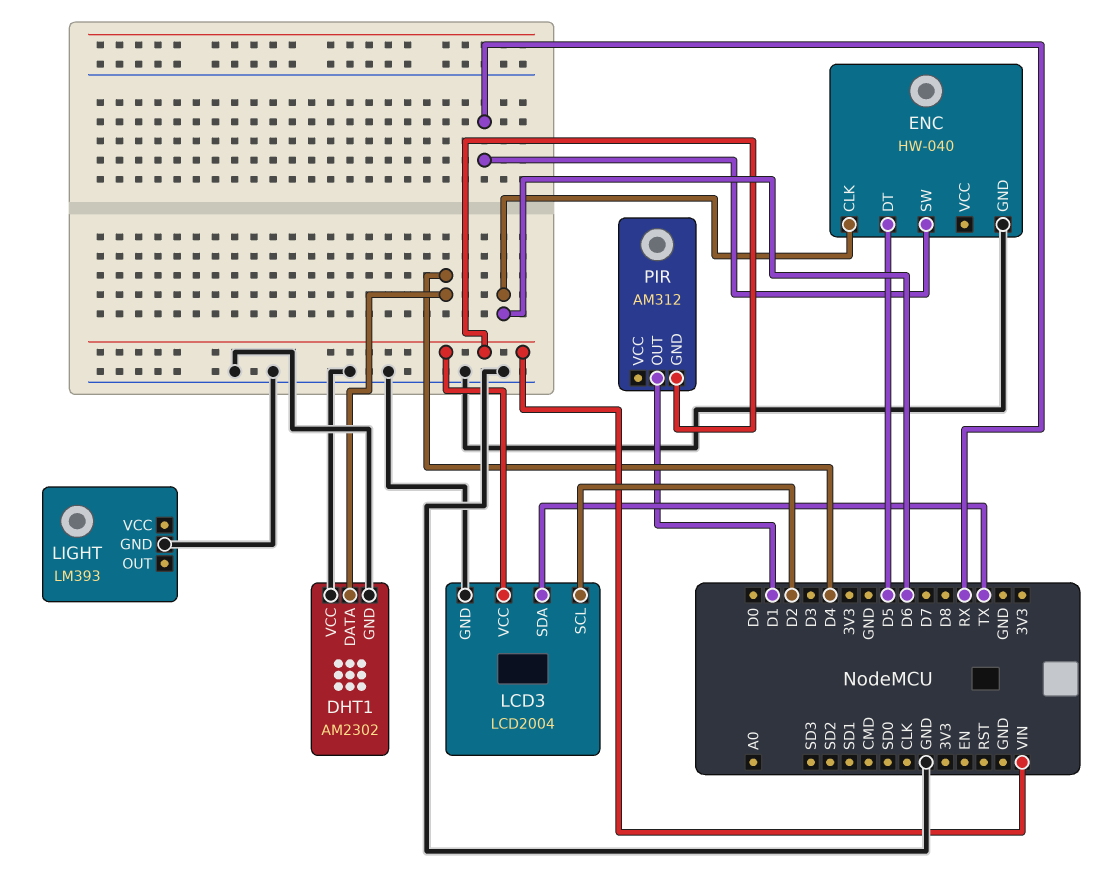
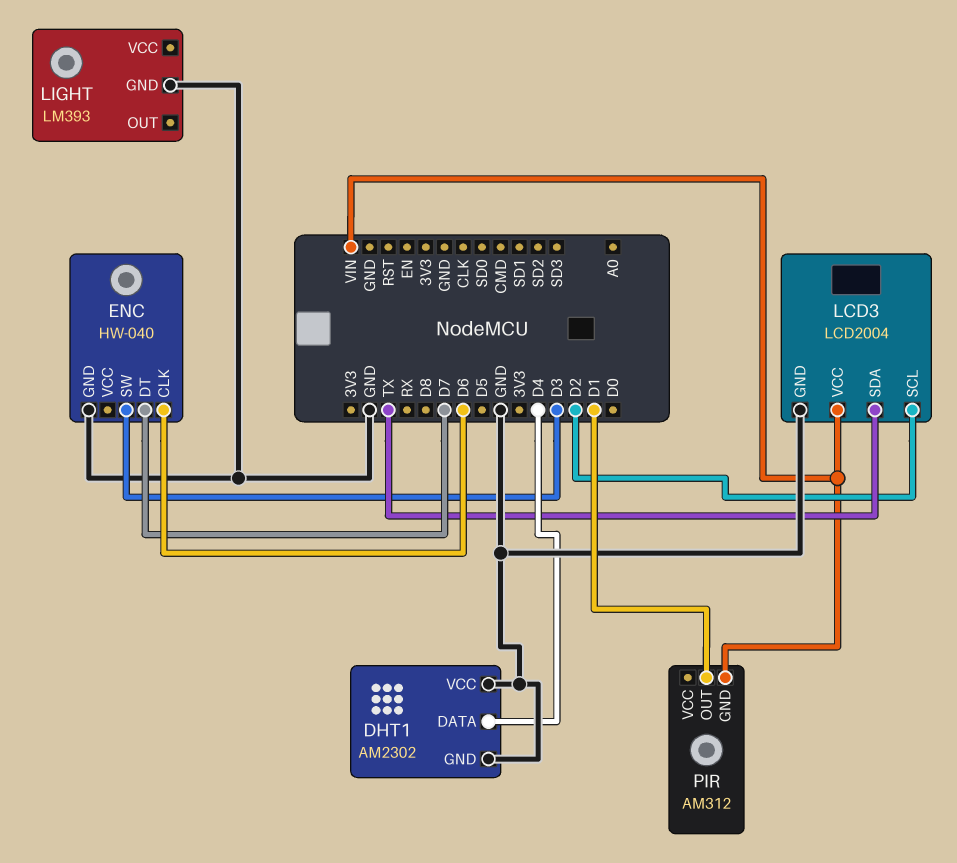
ENC pin DT: D5 -> D7
ENC pin SW: RX -> D3

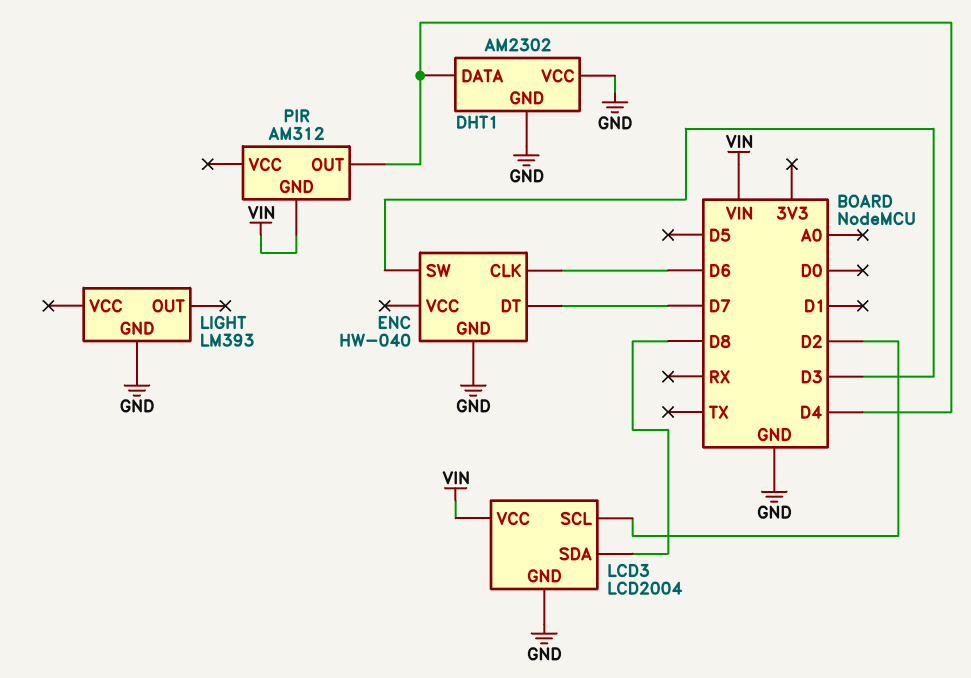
LCD3 pin SDA: TX -> D8
PIR pin OUT: D1 -> D4

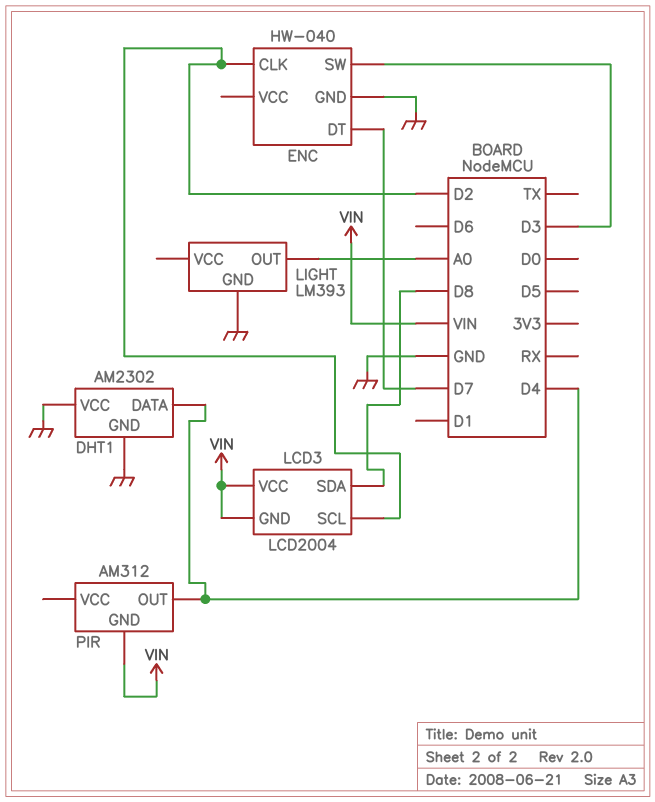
ENC pin CLK: D6 -> D2
LCD3 pin GND: GND -> VIN
LIGHT pin OUT: none -> A0

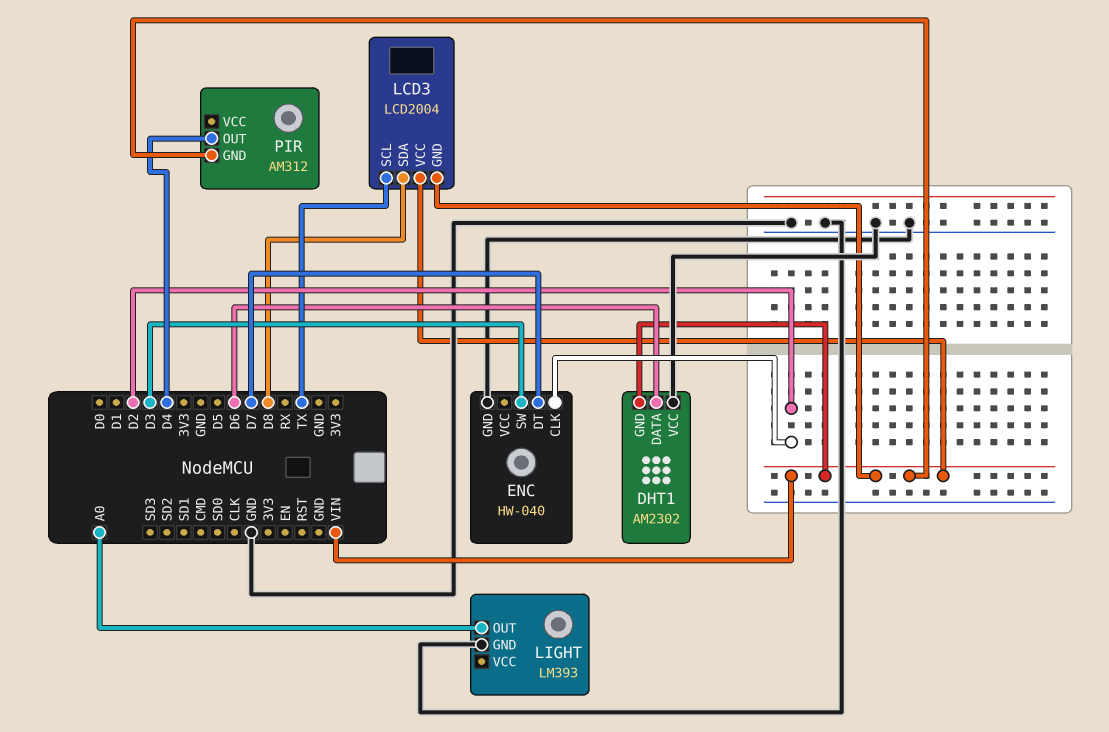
DHT1 pin DATA: D4 -> D6
DHT1 pin GND: GND -> VIN
LCD3 pin SCL: D2 -> TX

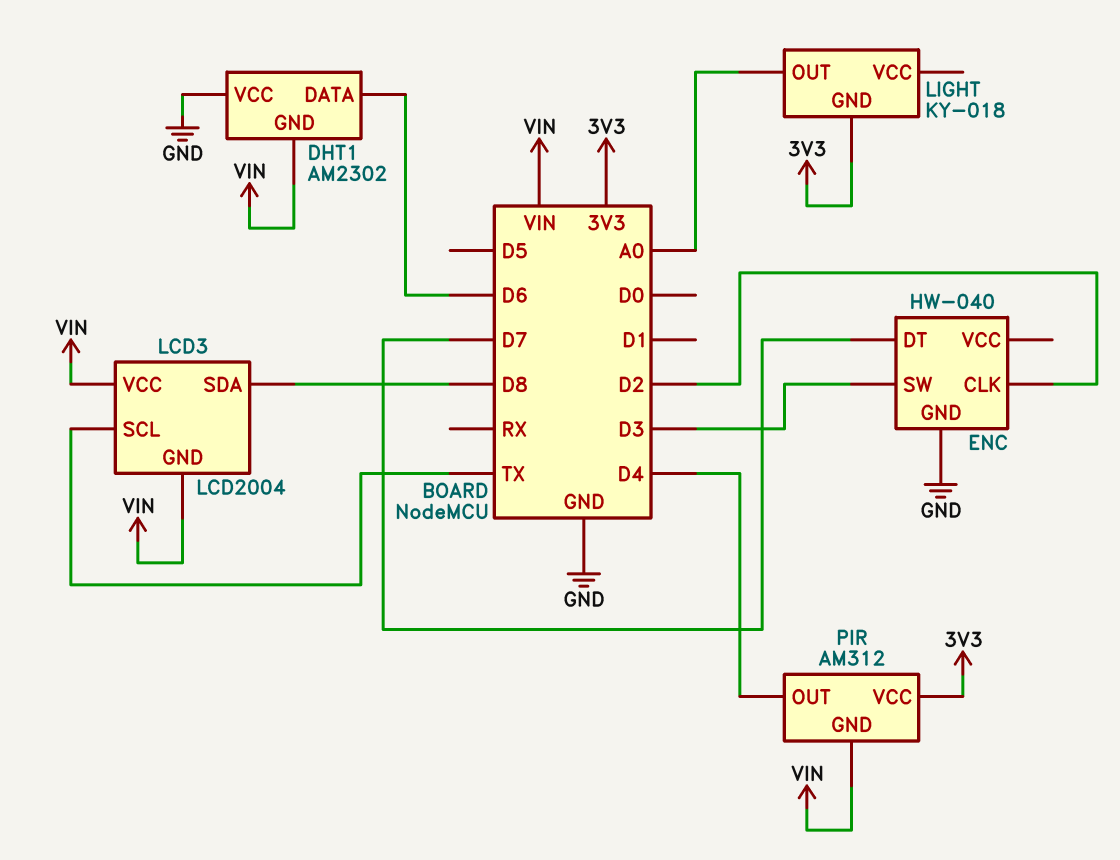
LIGHT: LM393 -> KY-018
LIGHT pin GND: GND -> 3V3
PIR pin VCC: none -> 3V3

